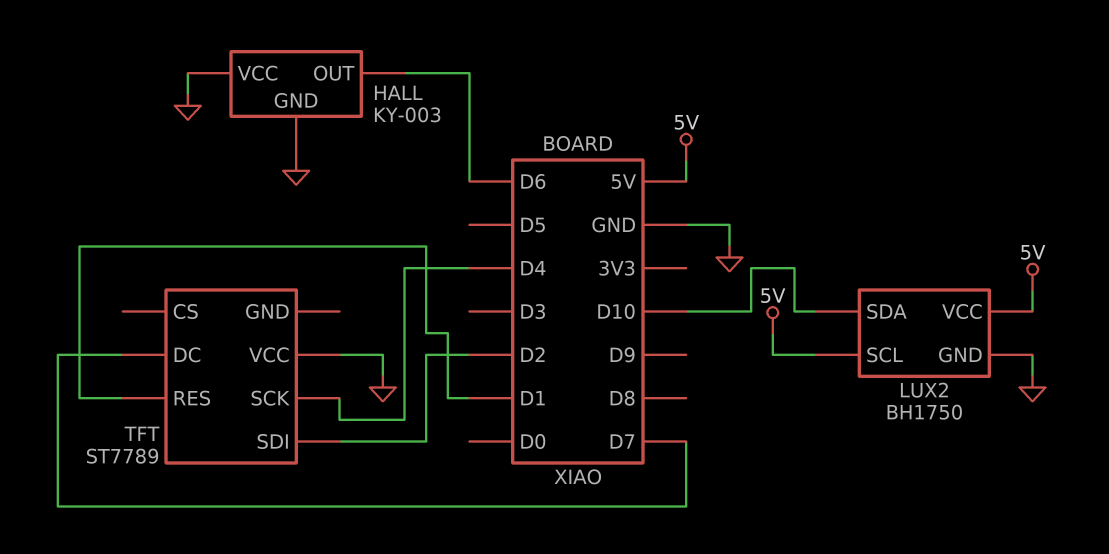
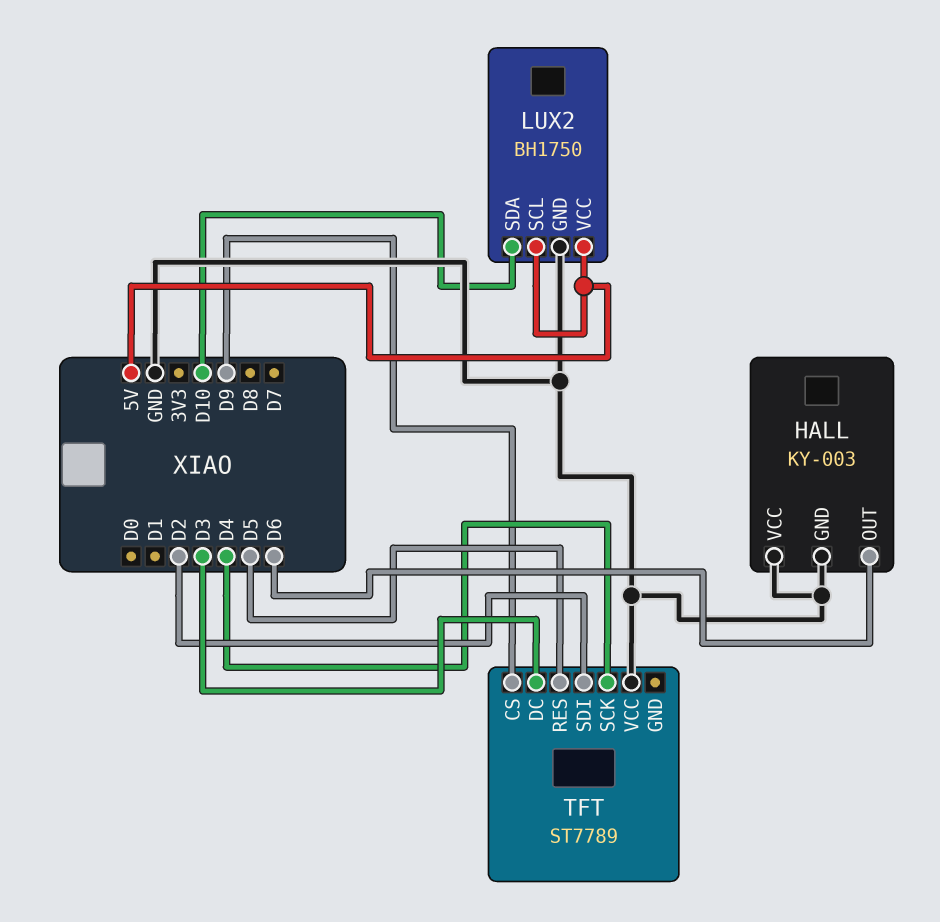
TFT pin CS: none -> D9
TFT pin DC: D7 -> D3
TFT pin RES: D1 -> D5

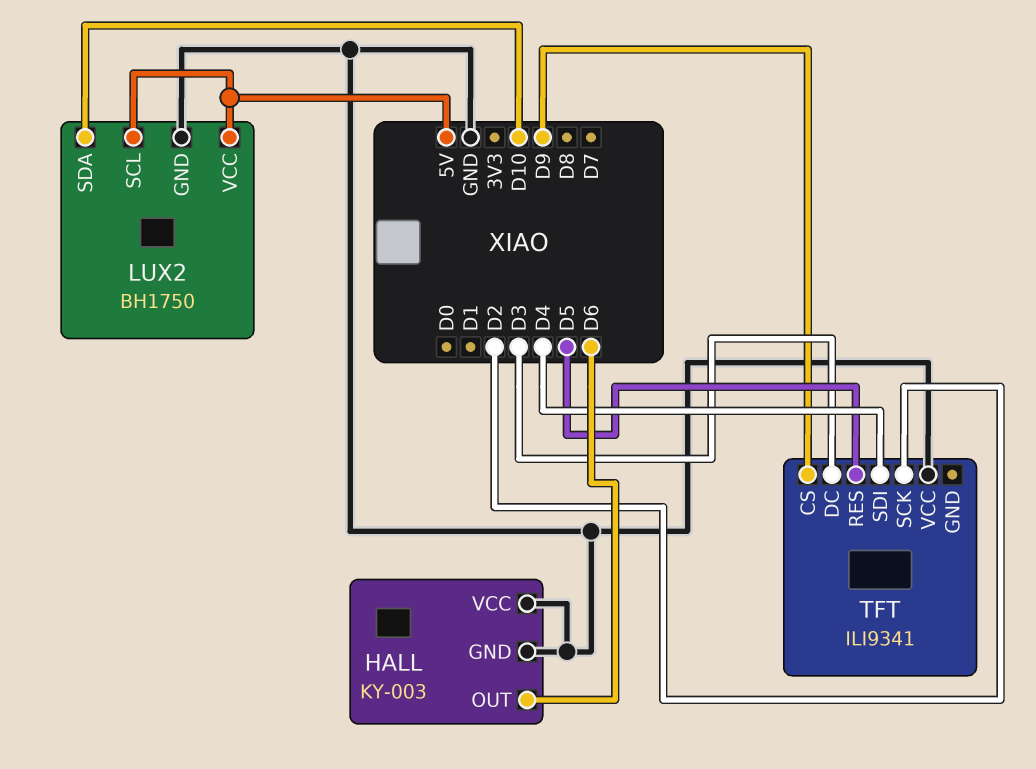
TFT: ST7789 -> ILI9341
TFT pin SCK: D4 -> D2
TFT pin SDI: D2 -> D4

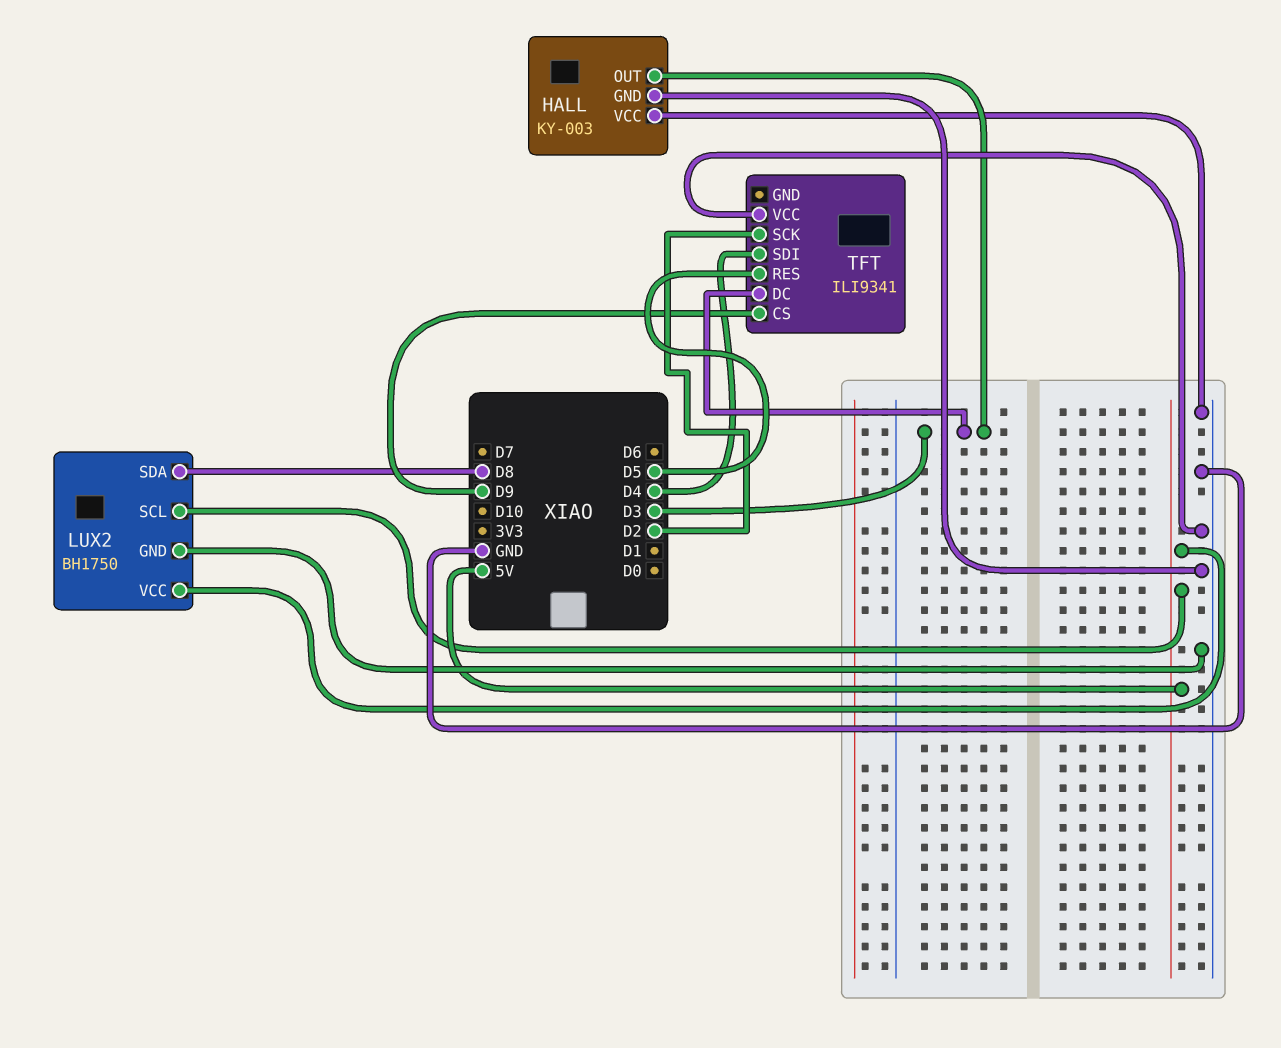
HALL pin OUT: D6 -> D3
LUX2 pin SDA: D10 -> D8

